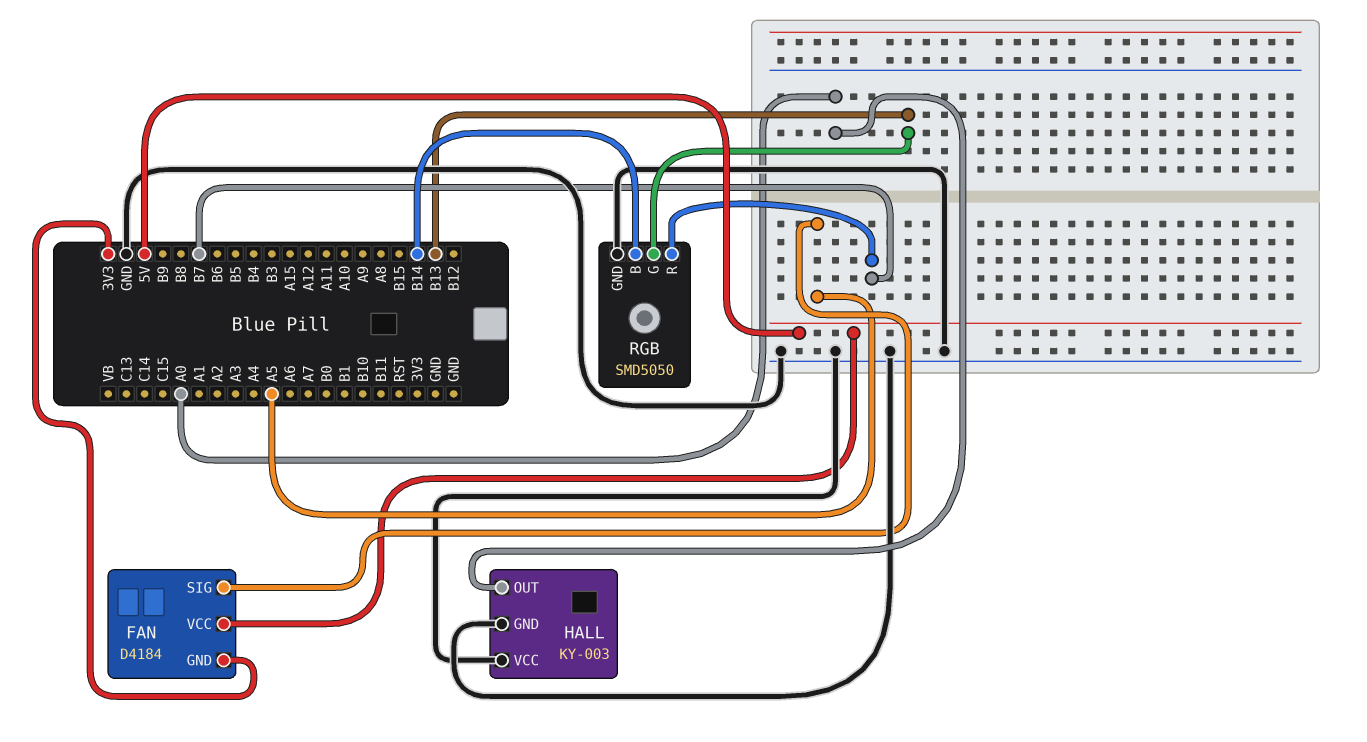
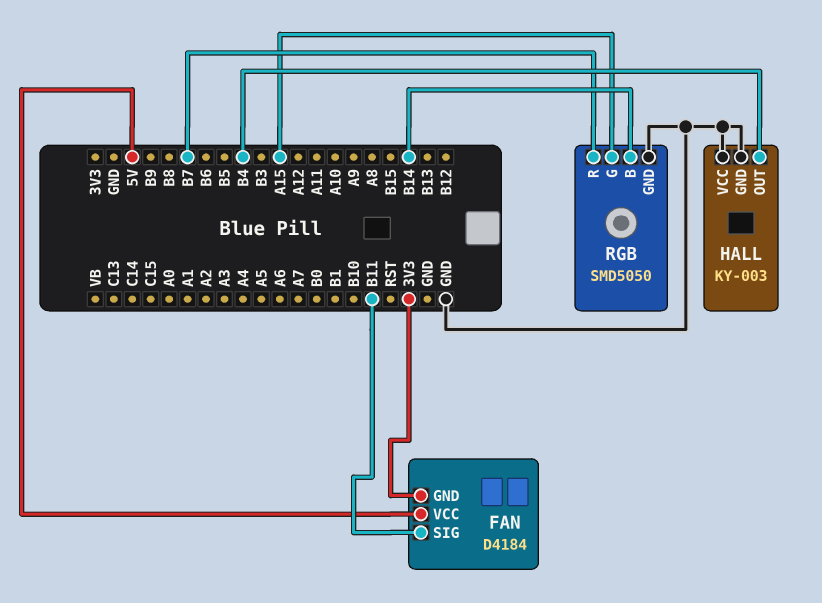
FAN pin SIG: A5 -> B11
HALL pin OUT: A0 -> B4
RGB pin G: B13 -> A15

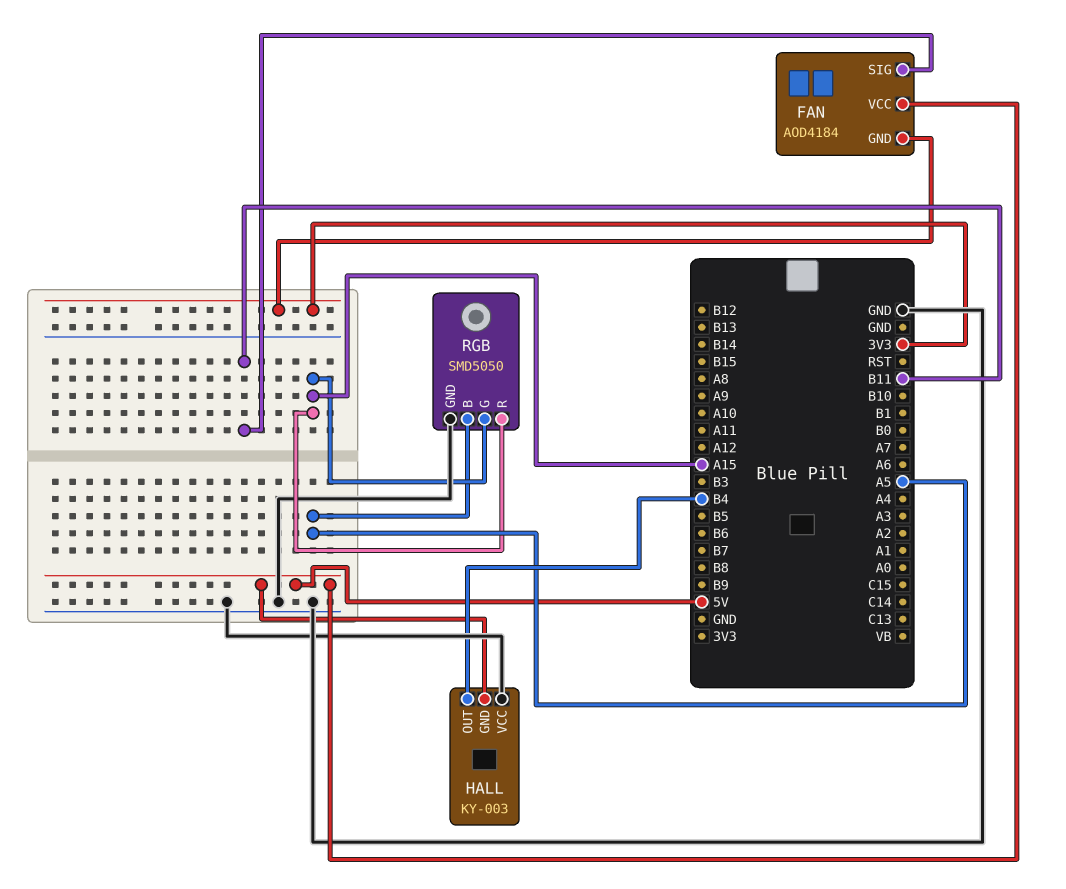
FAN: D4184 -> AOD4184
HALL pin GND: GND -> 5V
RGB pin B: B14 -> A5
RGB pin R: B7 -> A15

